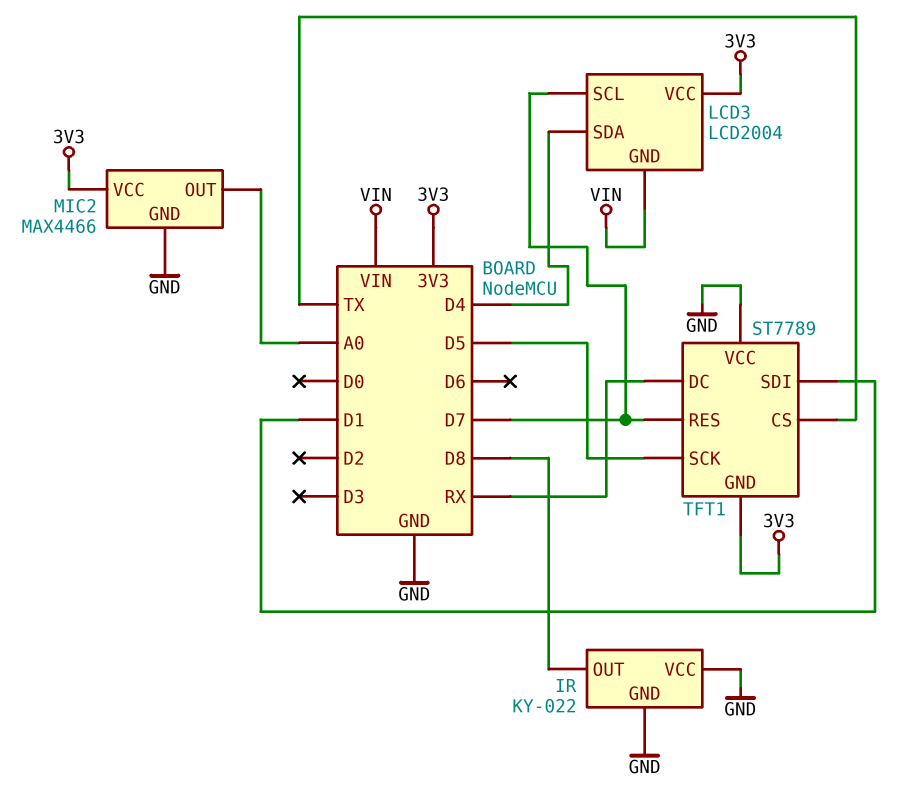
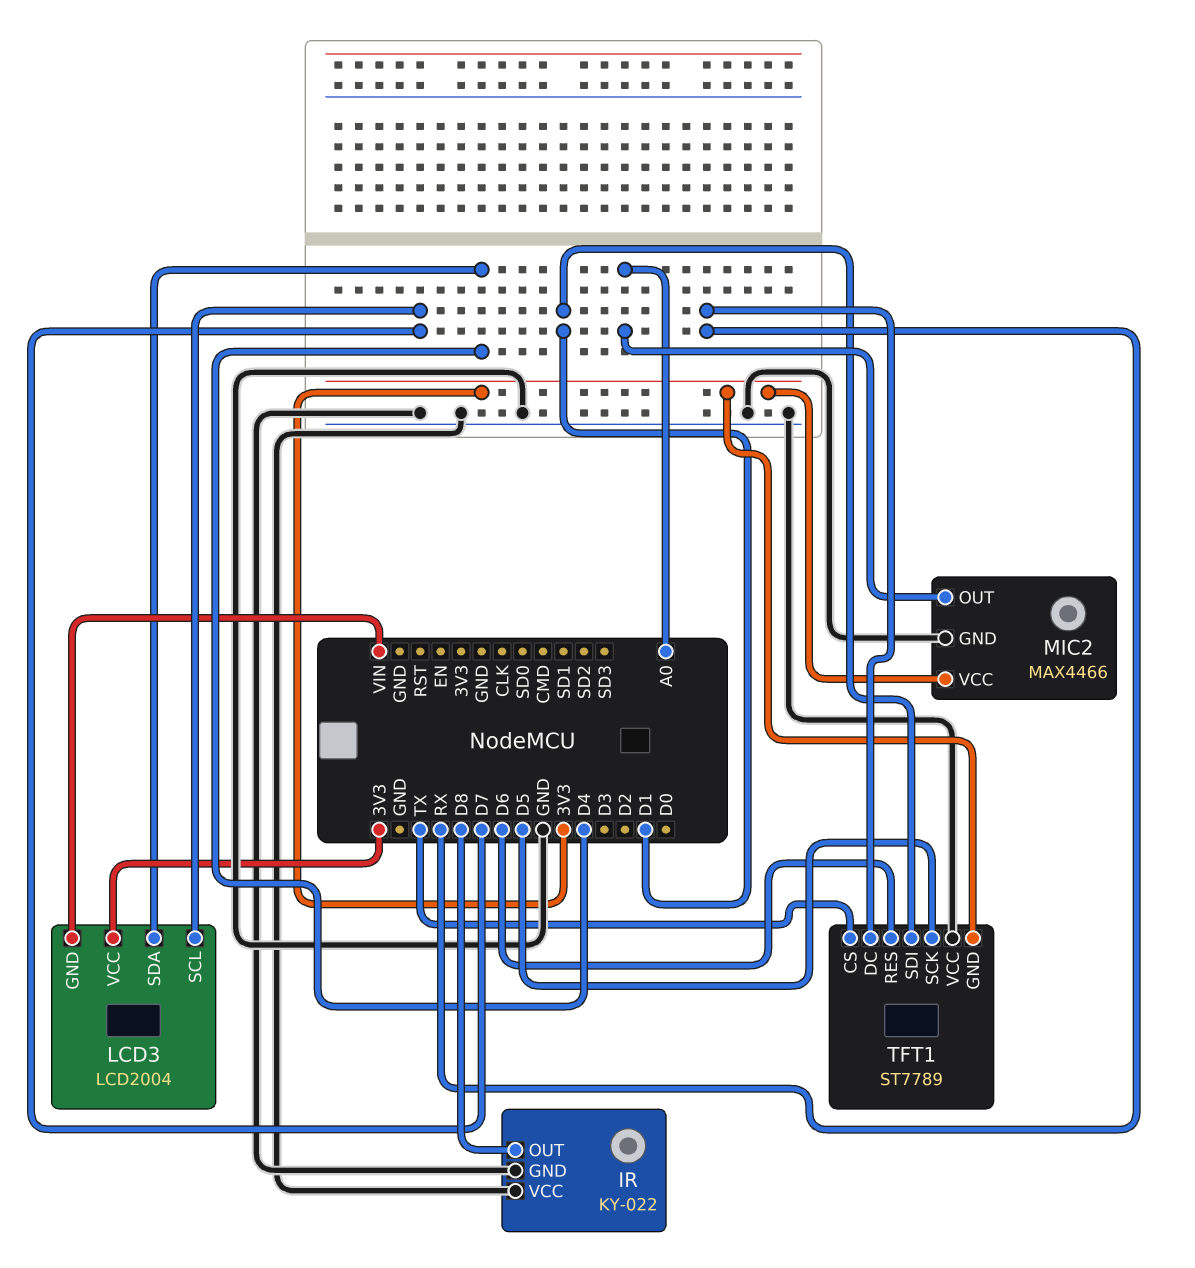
TFT1 pin RES: D7 -> D6

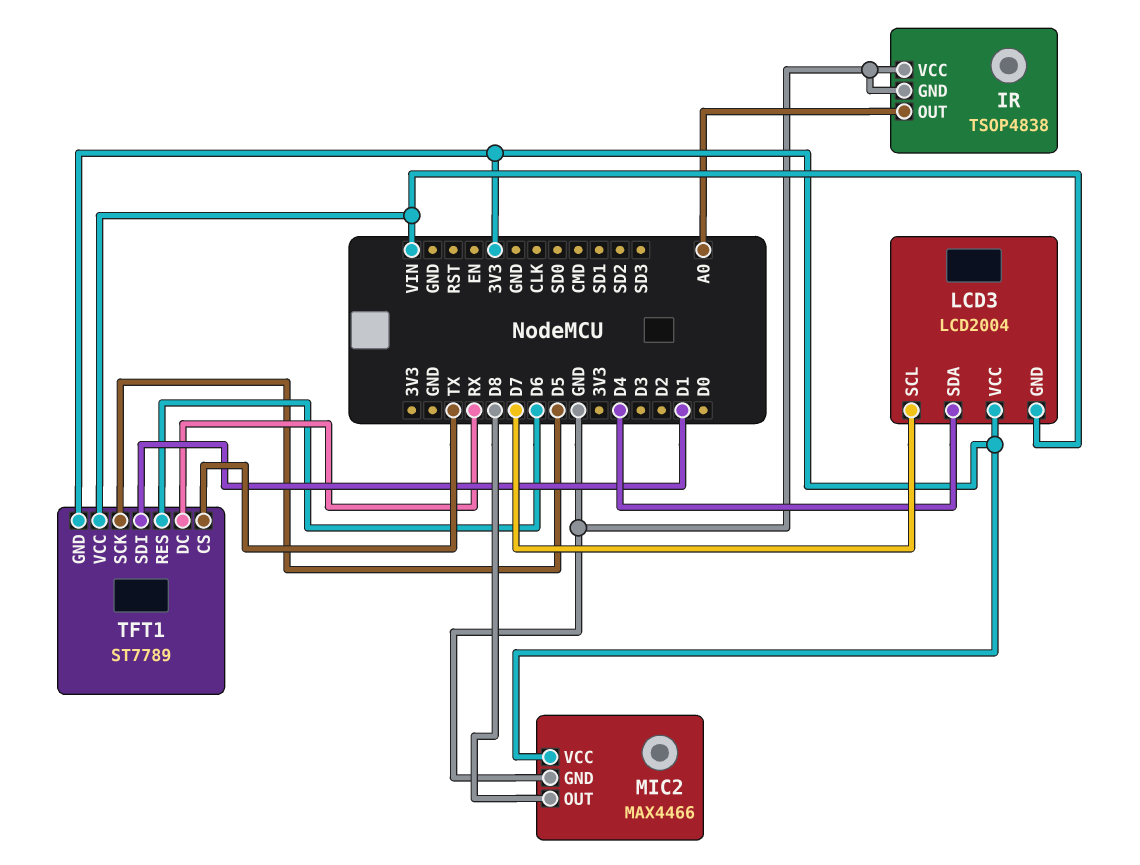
IR: KY-022 -> TSOP4838
IR pin OUT: D8 -> A0
MIC2 pin OUT: A0 -> D8
TFT1 pin VCC: GND -> VIN

